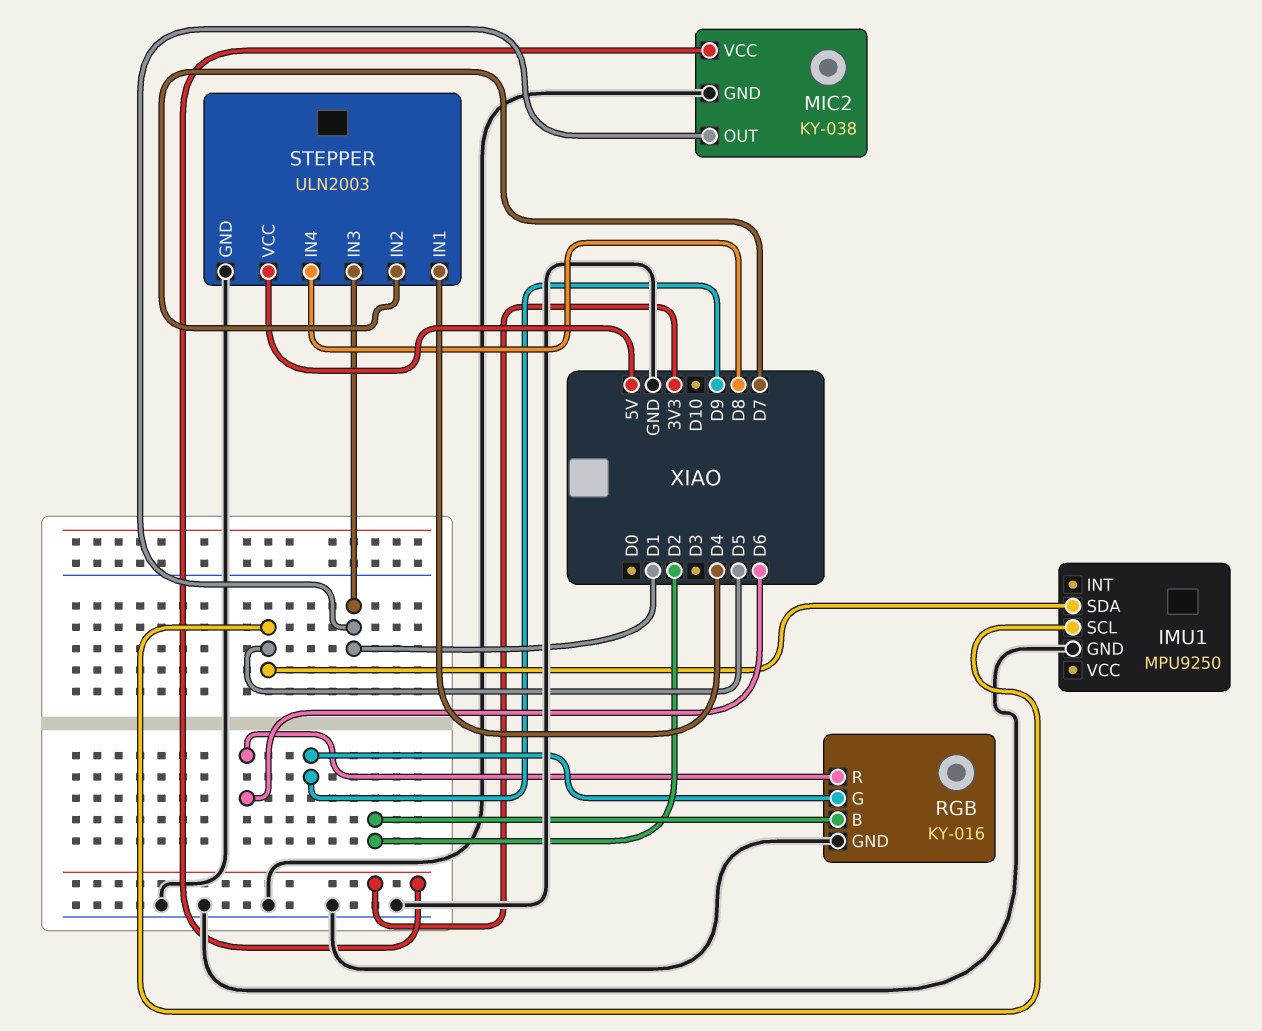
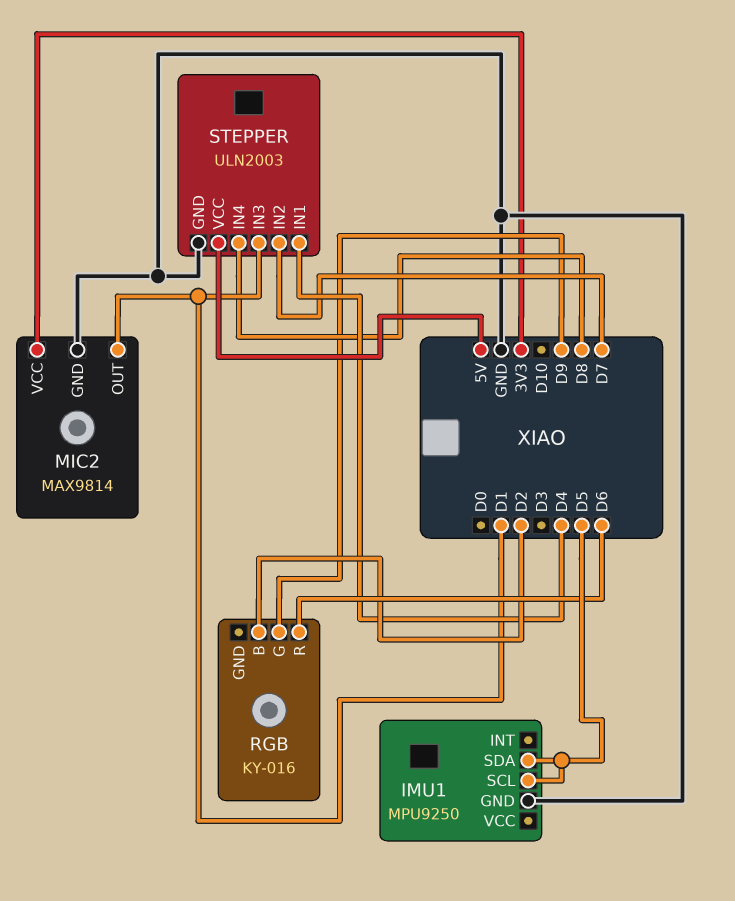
MIC2: KY-038 -> MAX9814
RGB pin GND: GND -> none

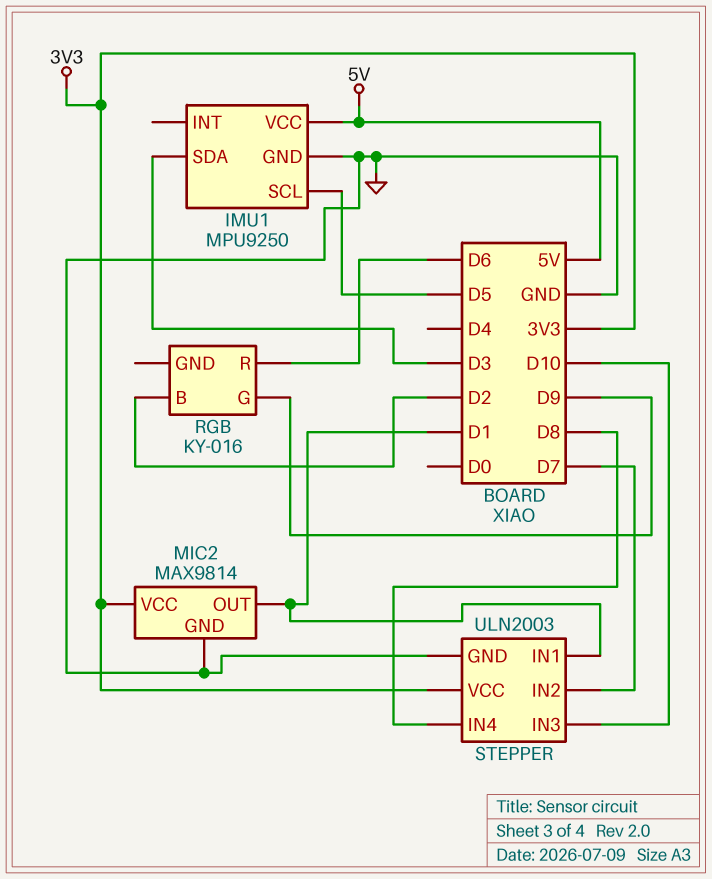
IMU1 pin SDA: D5 -> D3
IMU1 pin VCC: none -> 5V
STEPPER pin IN1: D4 -> D1
STEPPER pin IN3: D1 -> D10
STEPPER pin VCC: 5V -> 3V3

